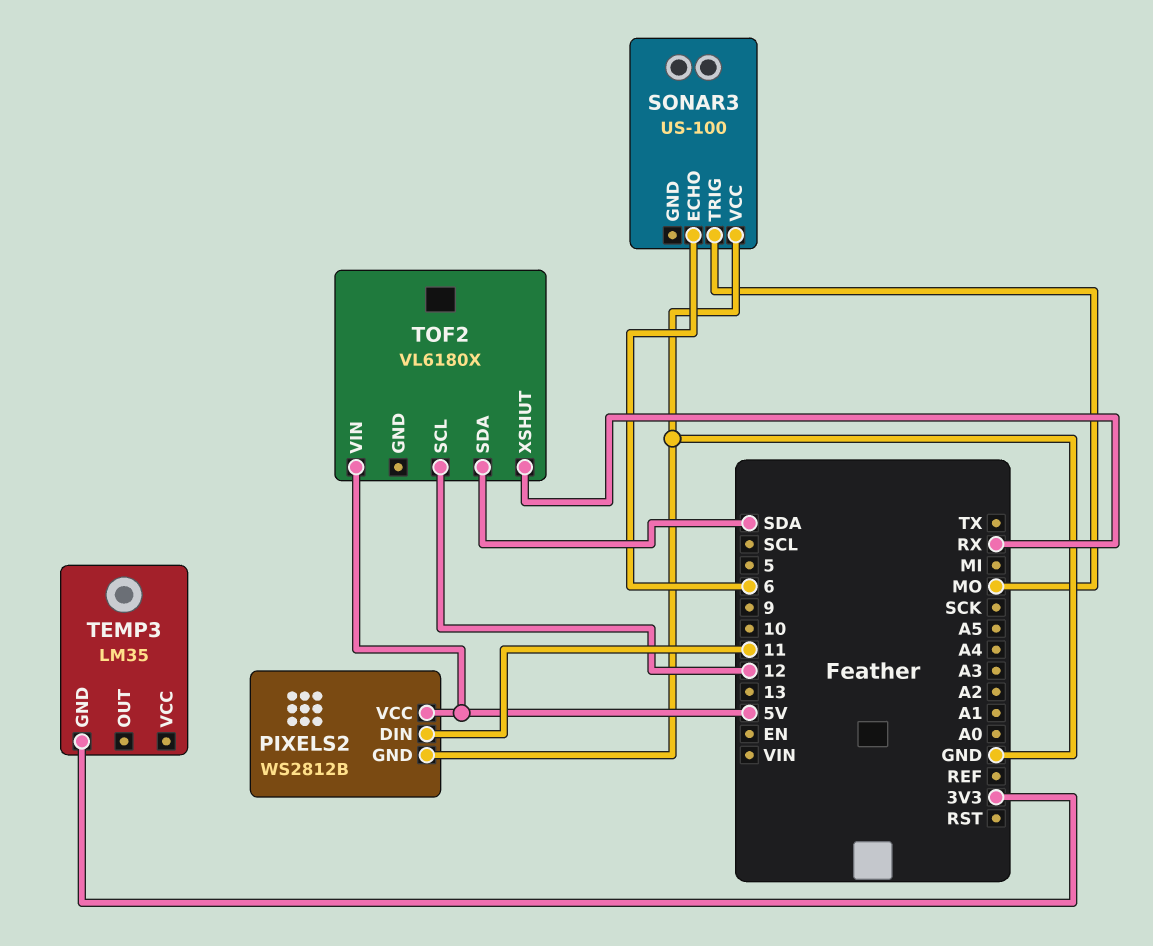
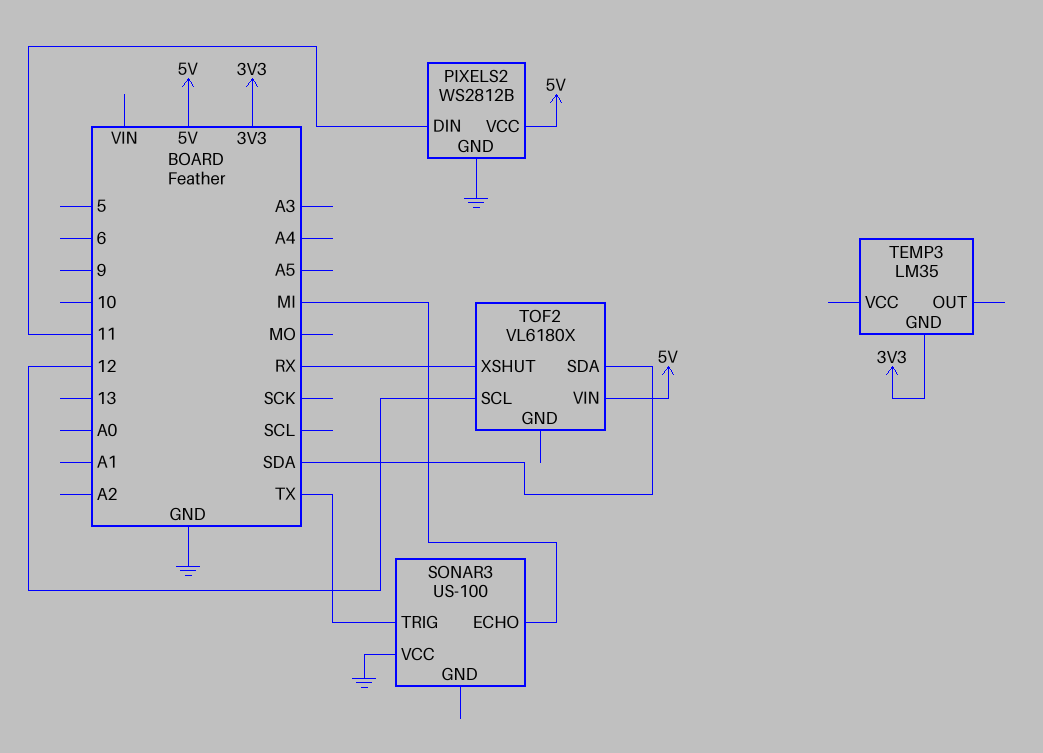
SONAR3 pin ECHO: 6 -> MI
SONAR3 pin TRIG: MO -> TX

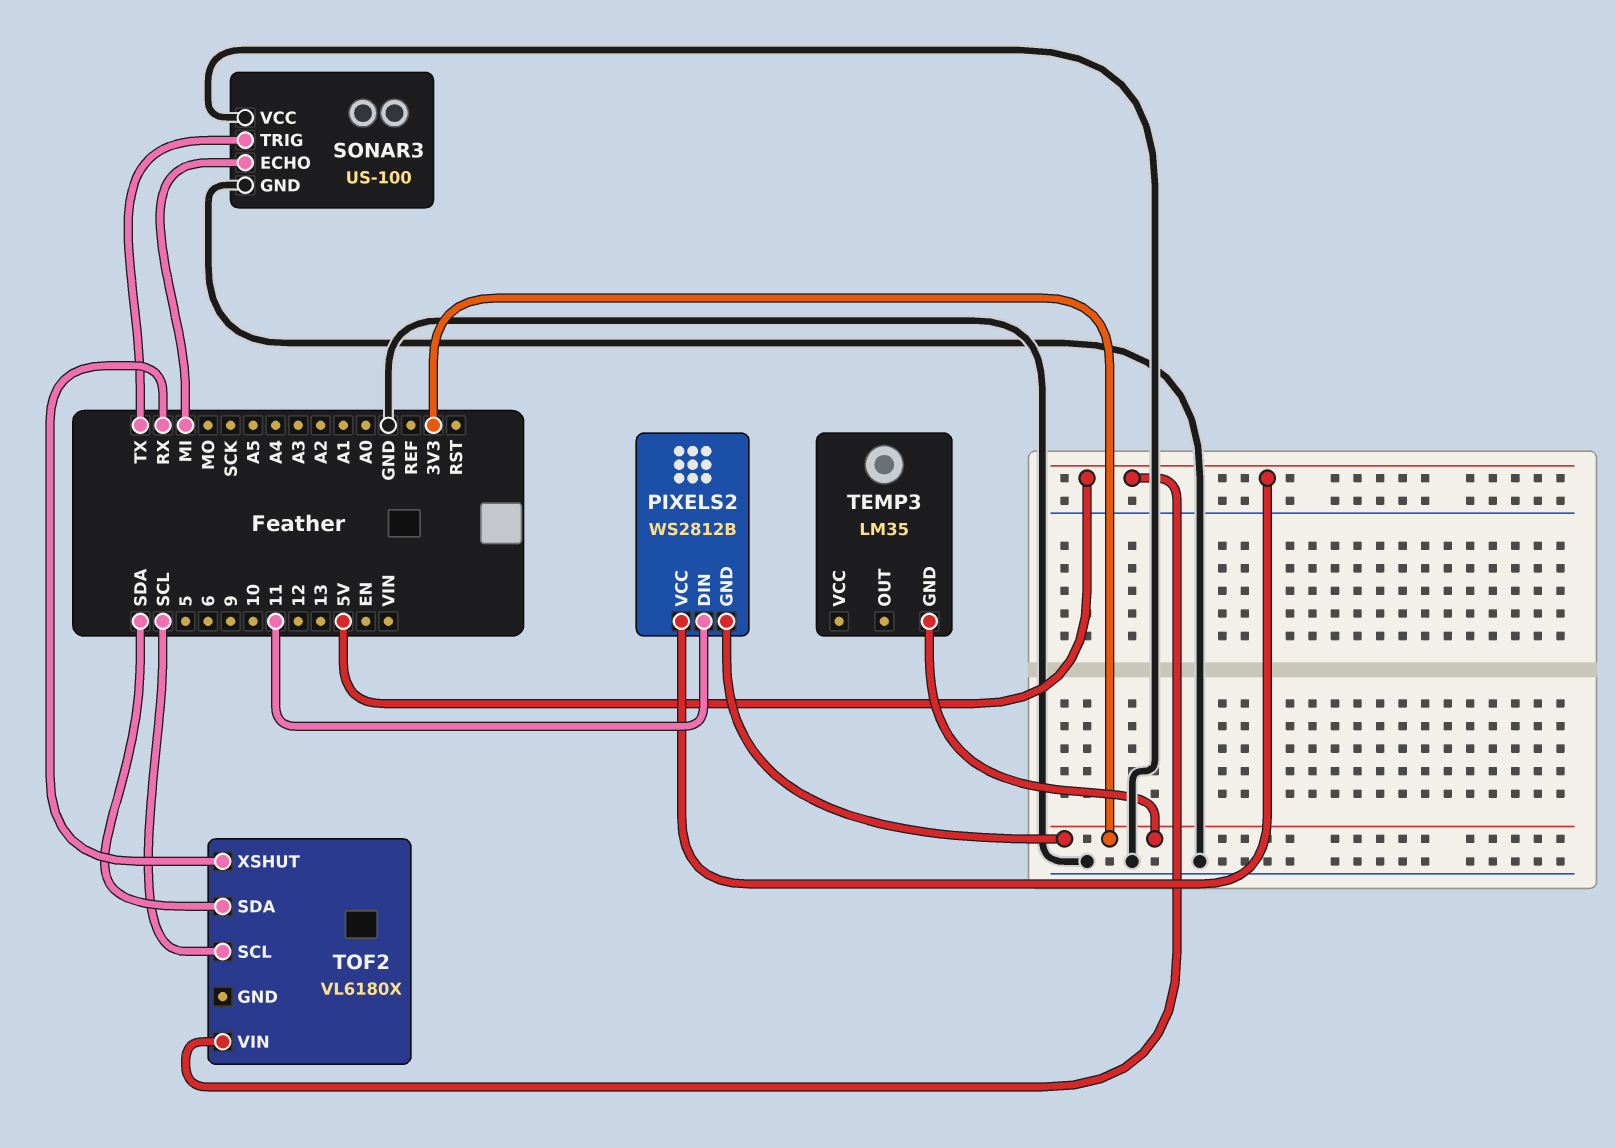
PIXELS2 pin GND: GND -> 3V3
SONAR3 pin GND: none -> GND
TOF2 pin SCL: 12 -> SCL

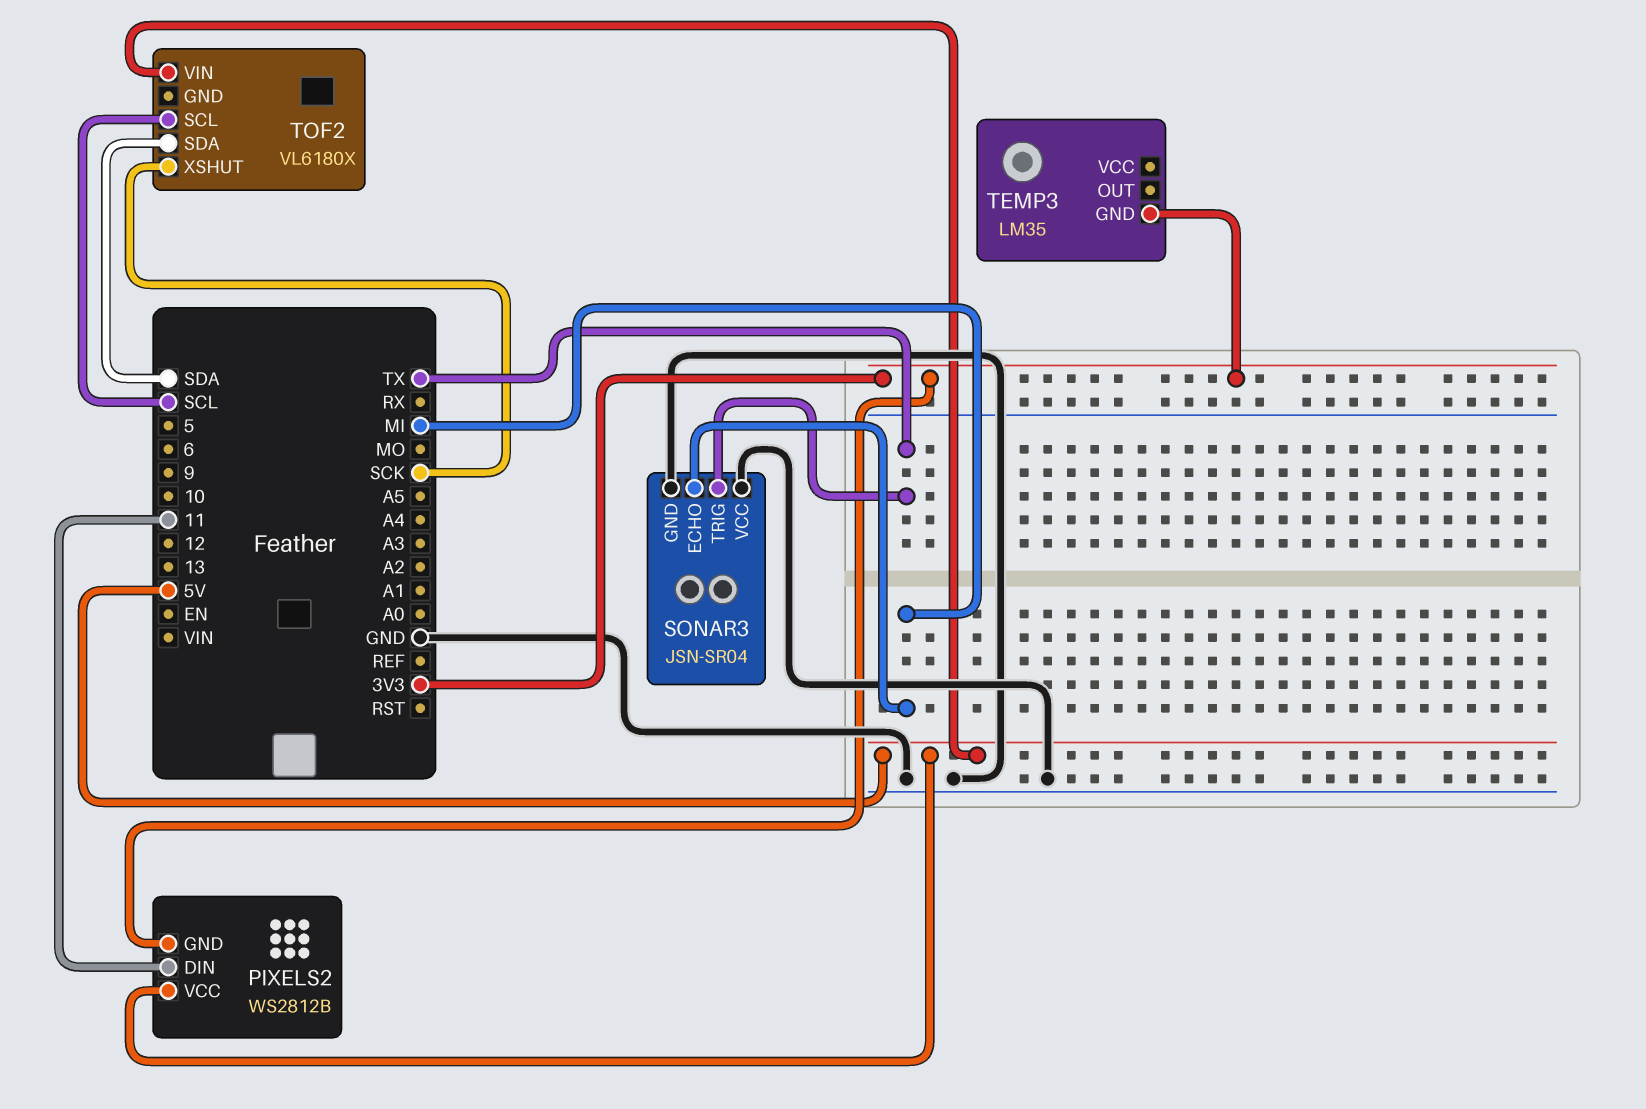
SONAR3: US-100 -> JSN-SR04
TOF2 pin XSHUT: RX -> SCK

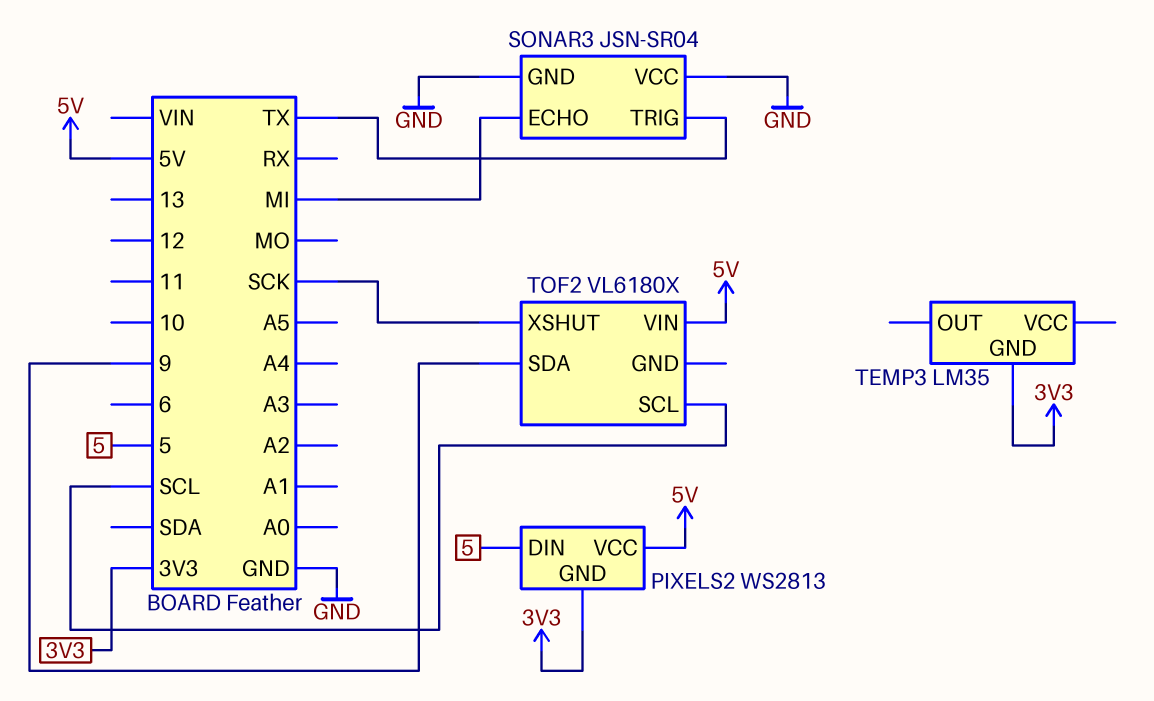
PIXELS2: WS2812B -> WS2813
PIXELS2 pin DIN: 11 -> 5
TOF2 pin SDA: SDA -> 9

